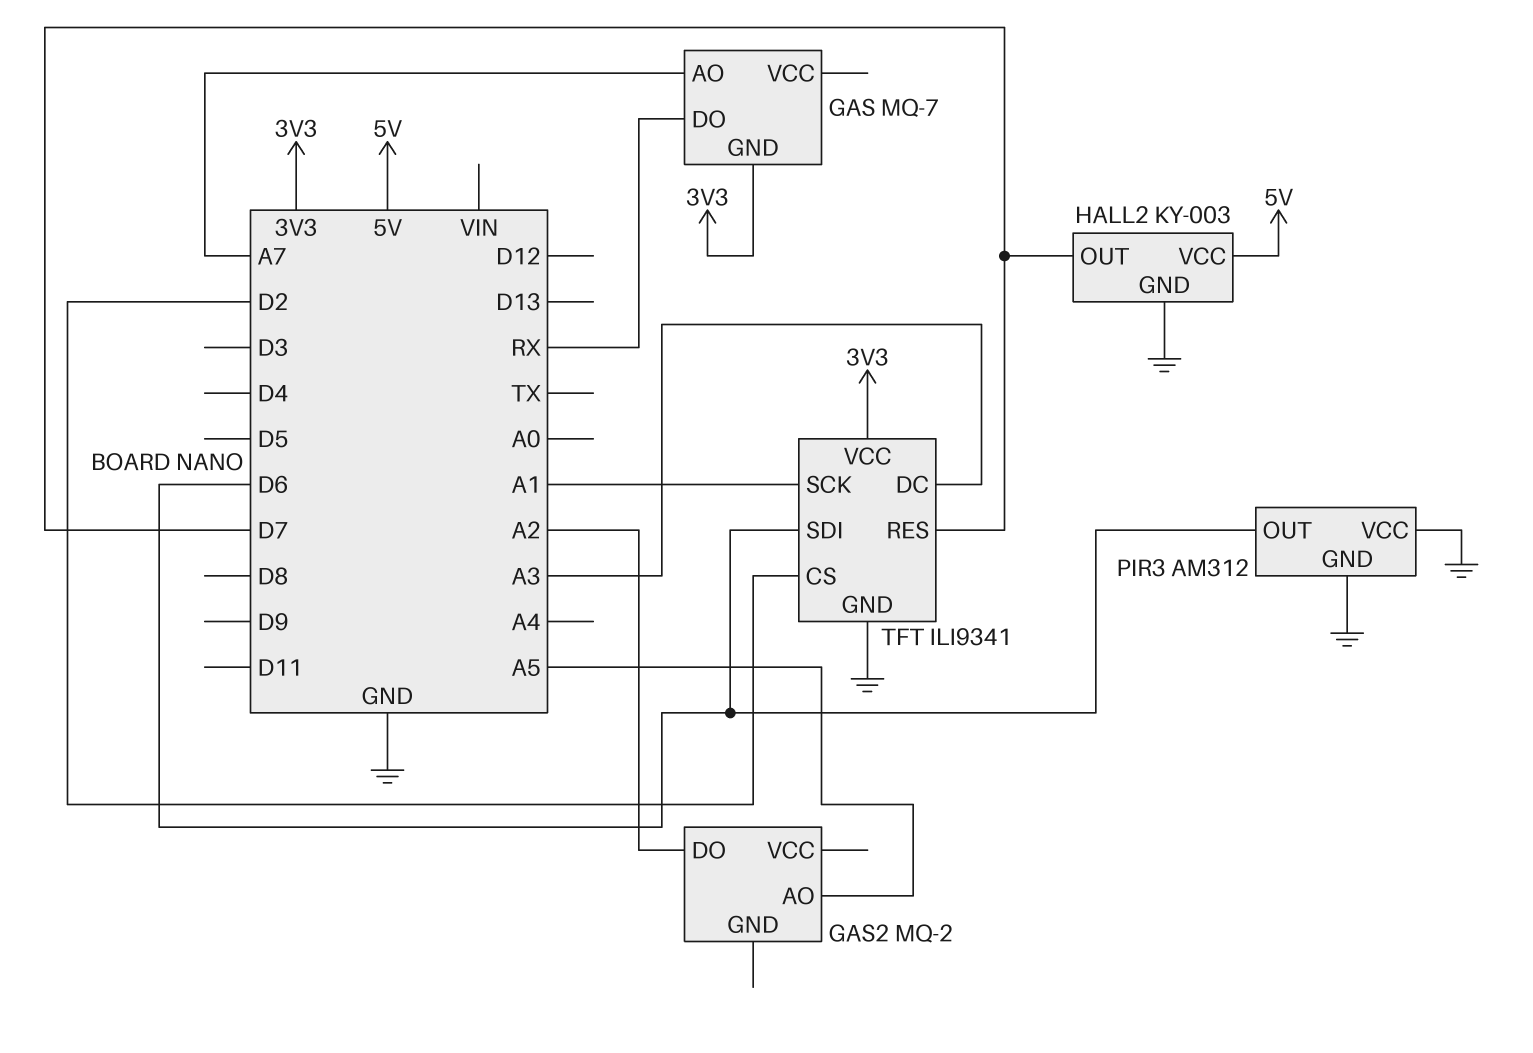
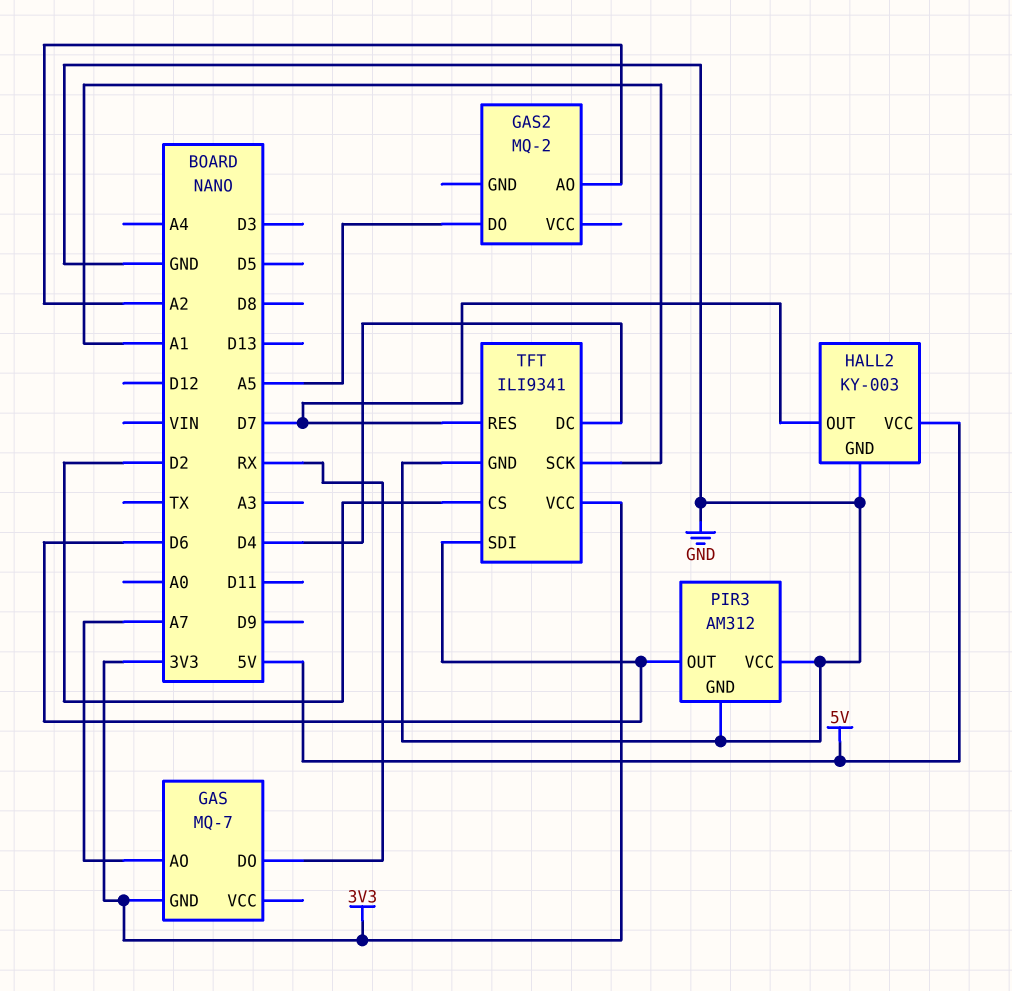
GAS2 pin AO: A5 -> A2
GAS2 pin DO: A2 -> A5
TFT pin DC: A3 -> D4

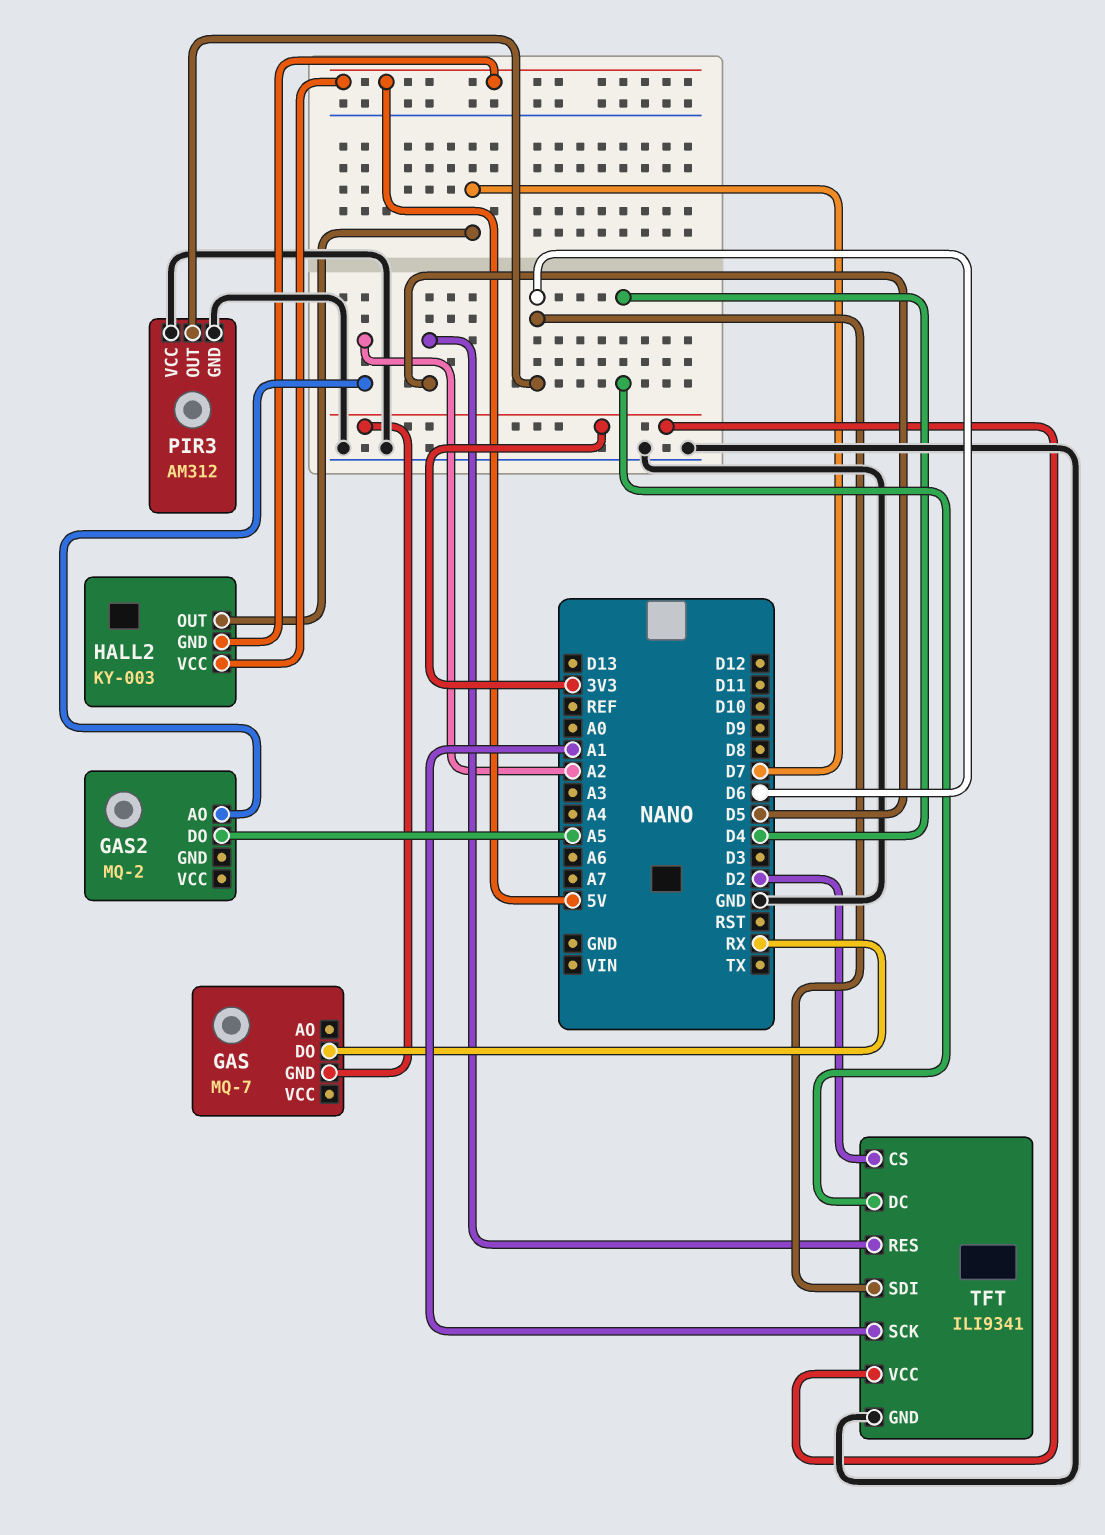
GAS pin AO: A7 -> none
HALL2 pin GND: GND -> 5V
TFT pin RES: D7 -> D5

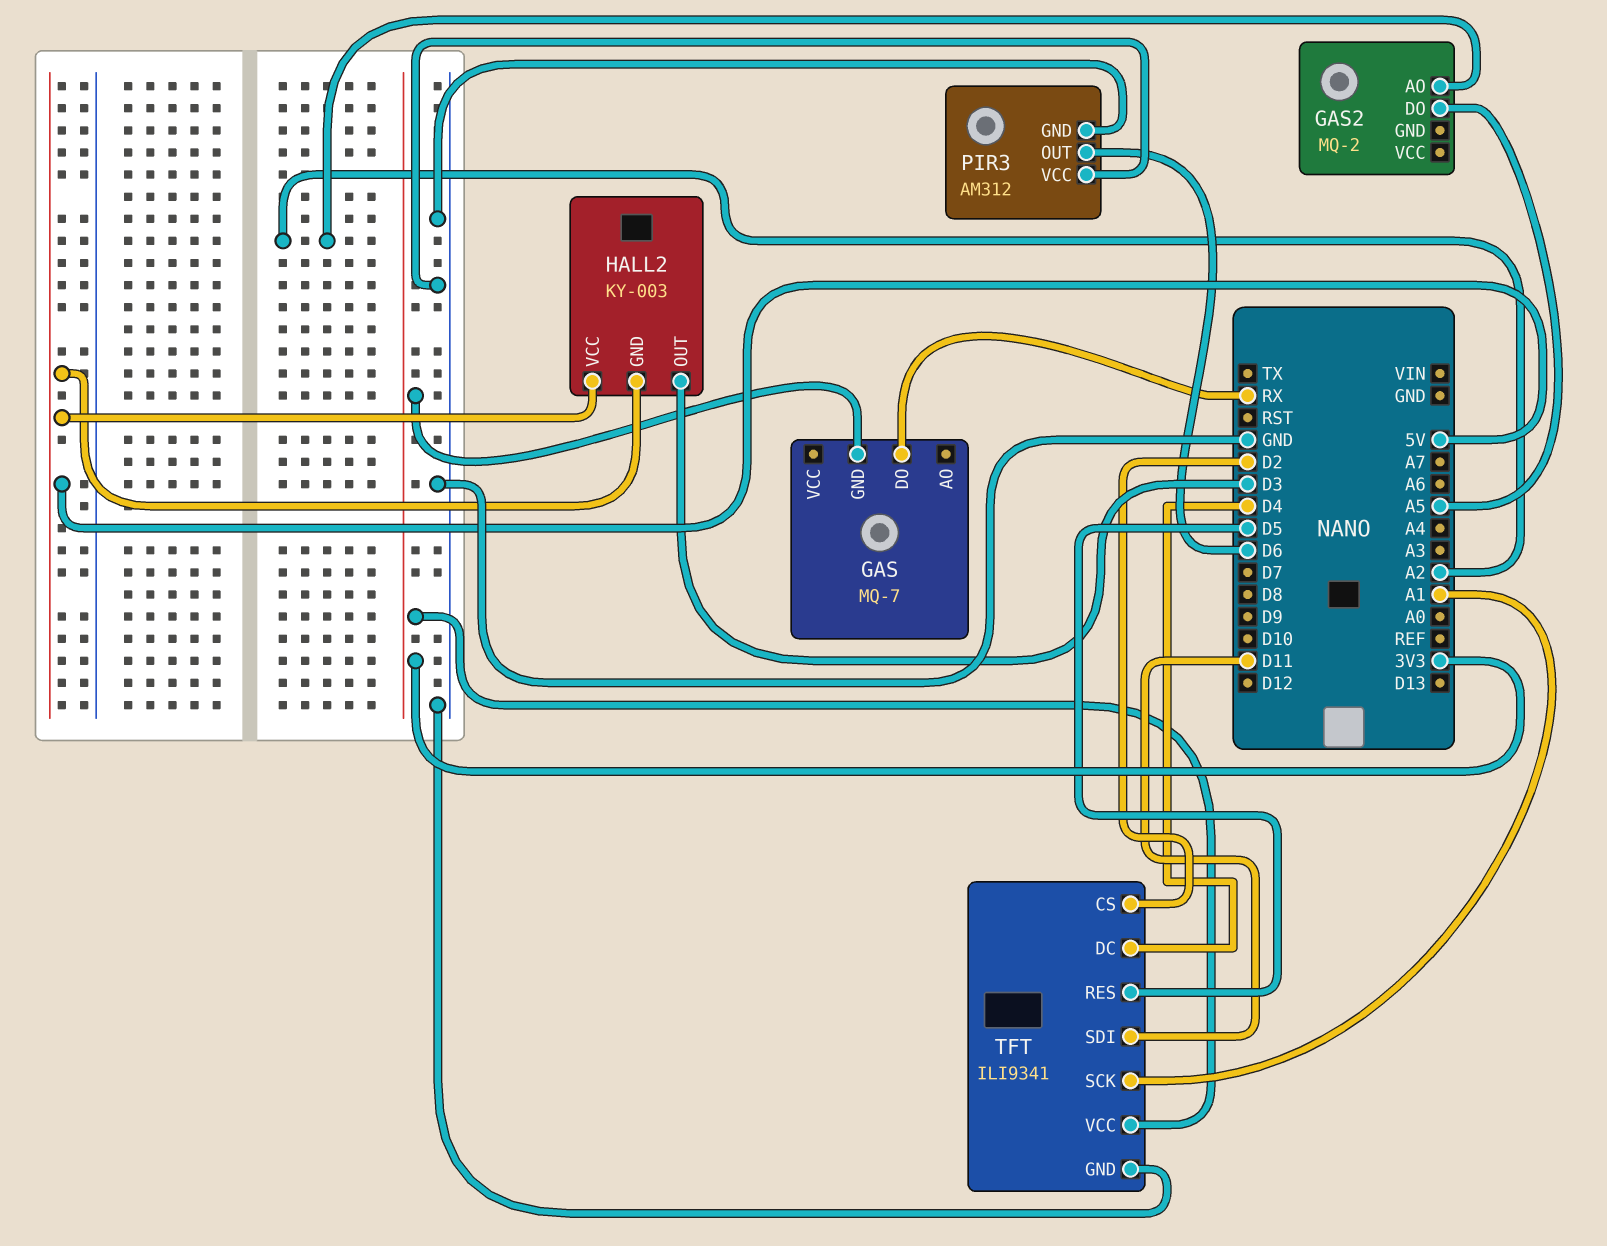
HALL2 pin OUT: D7 -> D3
TFT pin SDI: D6 -> D11

